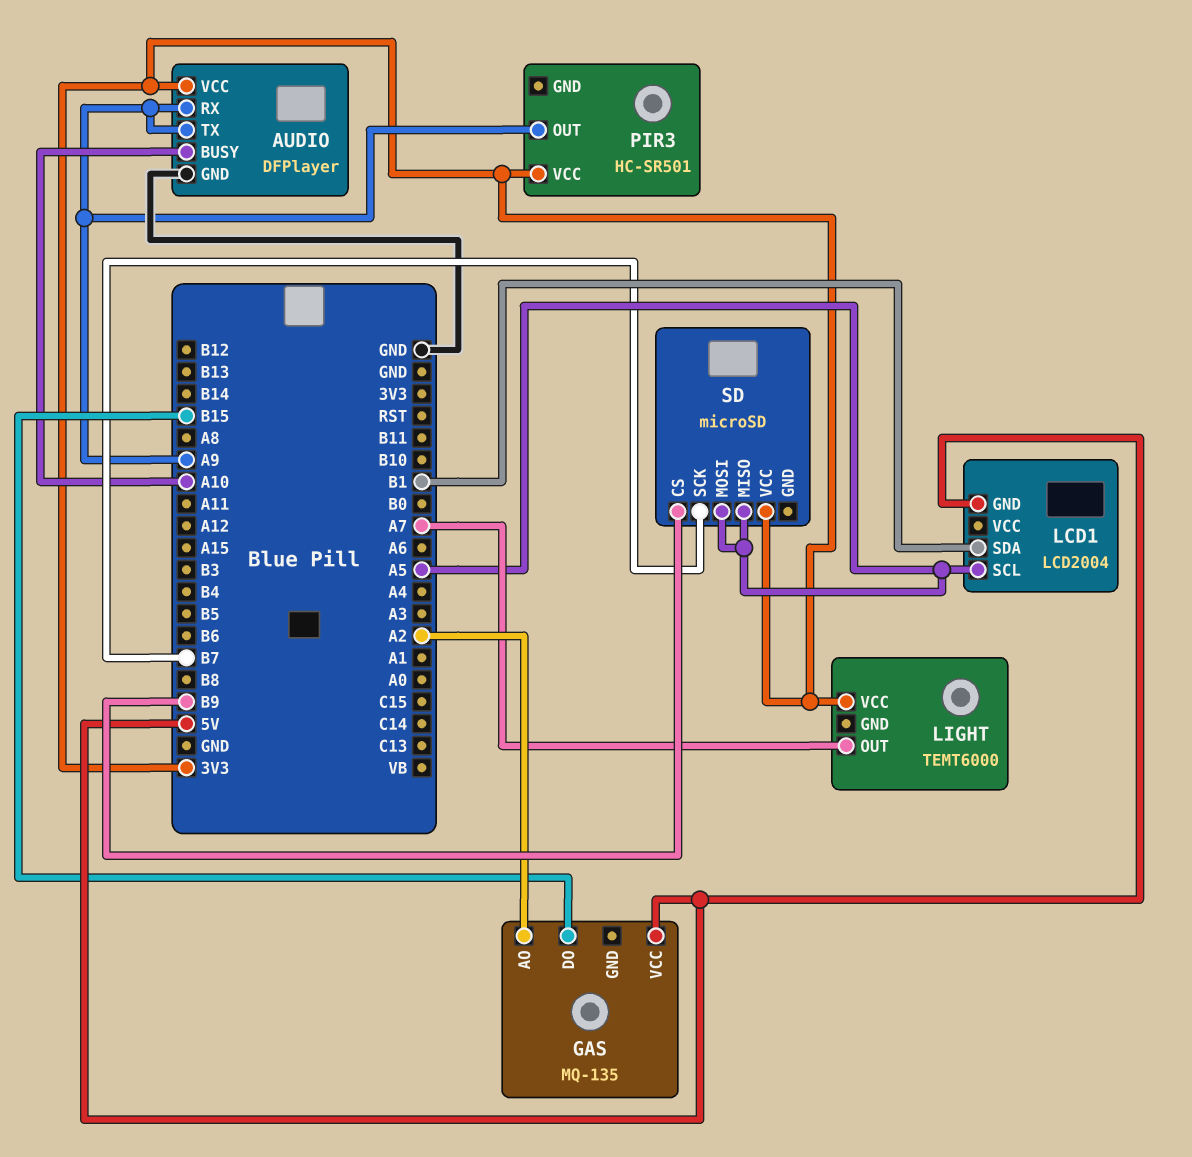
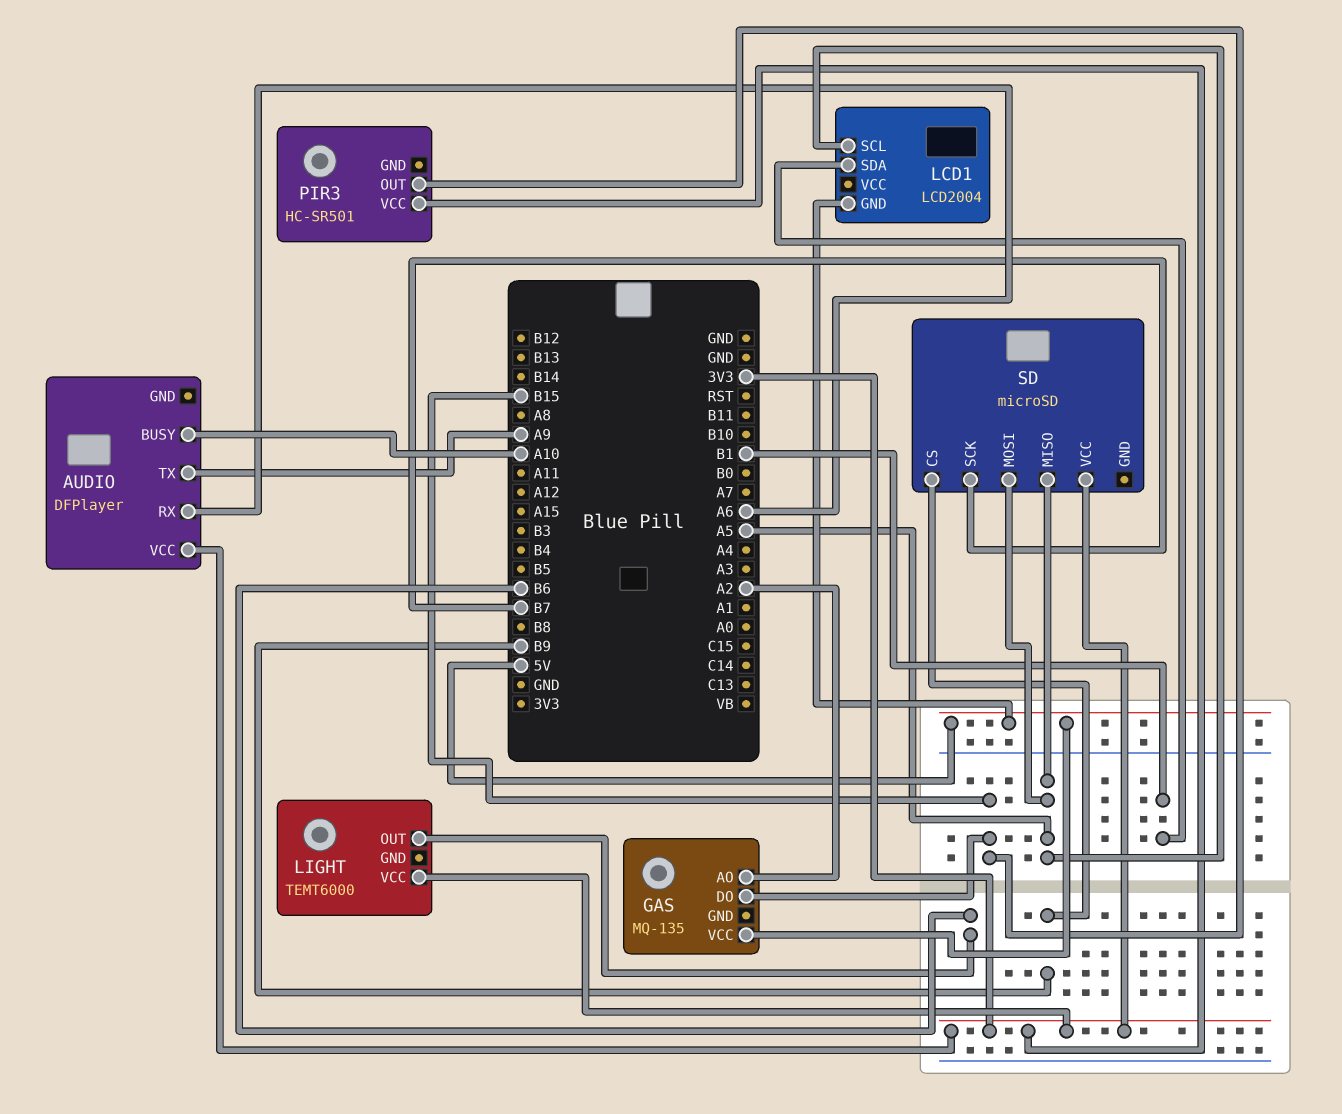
AUDIO pin GND: GND -> none
AUDIO pin RX: A9 -> A6
LIGHT pin OUT: A7 -> B6
PIR3 pin OUT: A9 -> B15

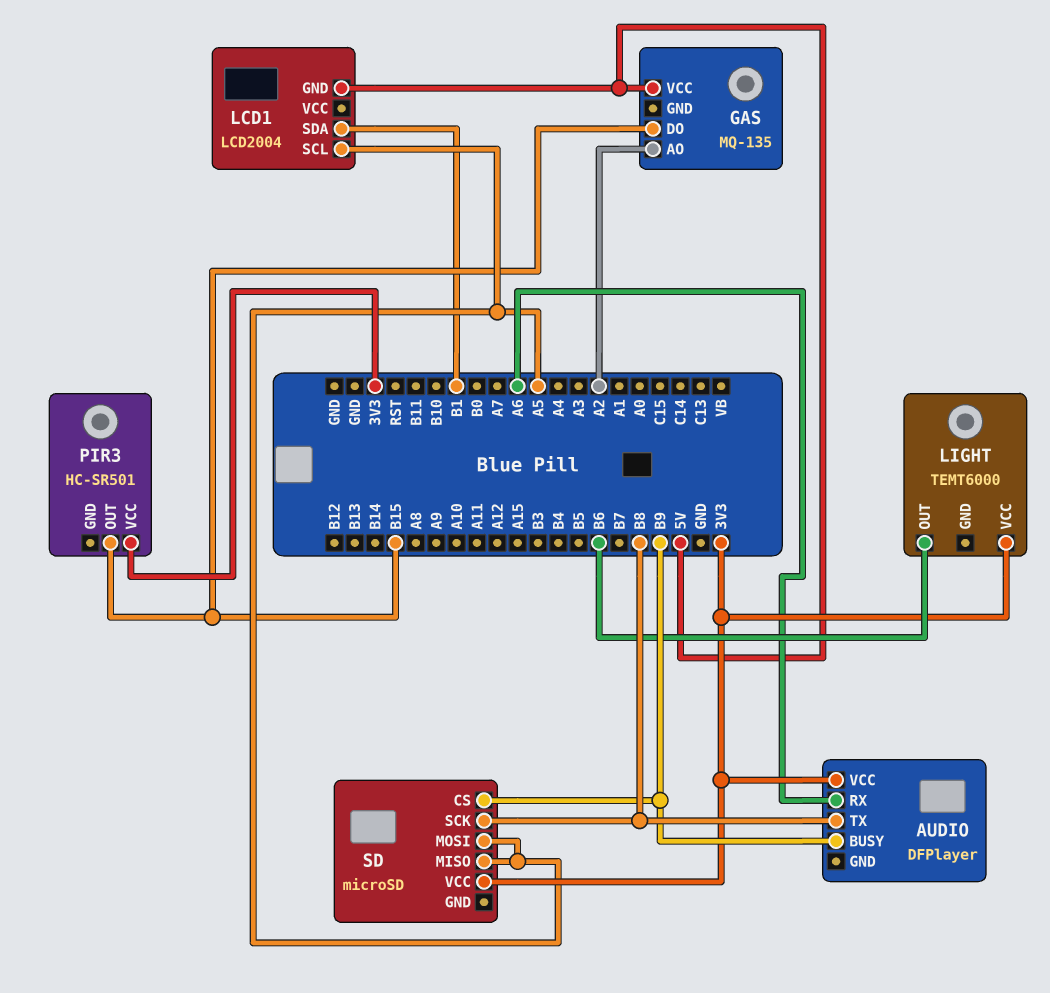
AUDIO pin BUSY: A10 -> B9
AUDIO pin TX: A9 -> B8
SD pin SCK: B7 -> B8

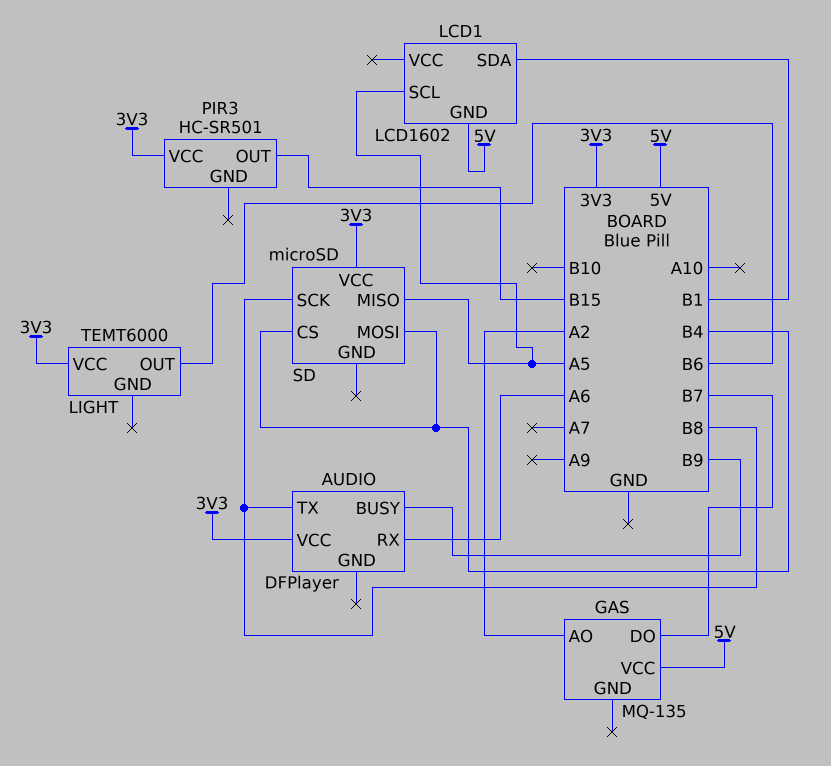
GAS pin DO: B15 -> B7
LCD1: LCD2004 -> LCD1602
SD pin CS: B9 -> B4
SD pin MOSI: A5 -> B4

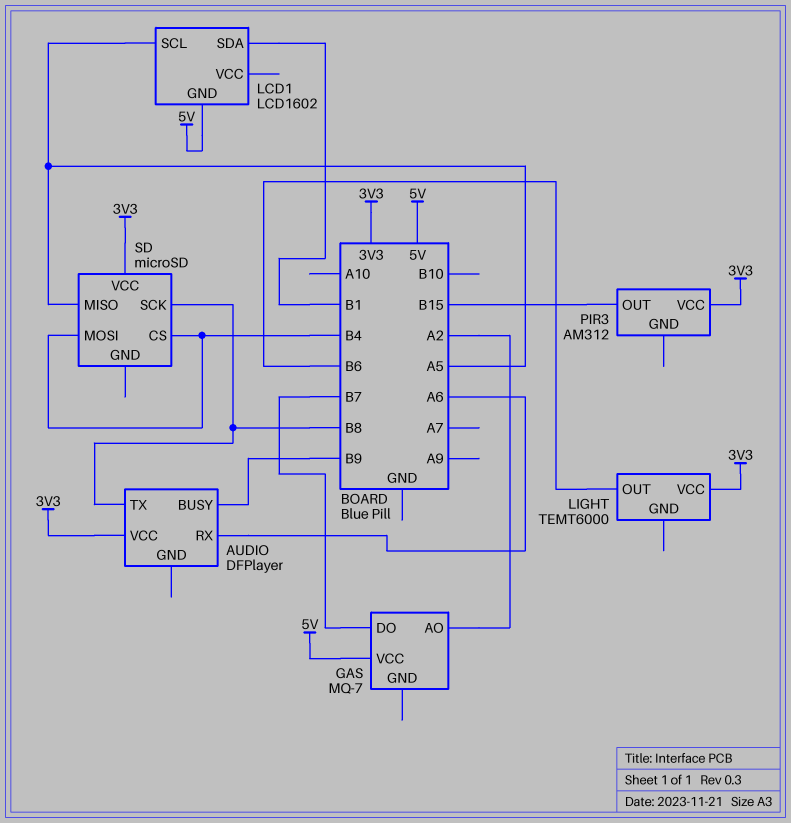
GAS: MQ-135 -> MQ-7
PIR3: HC-SR501 -> AM312

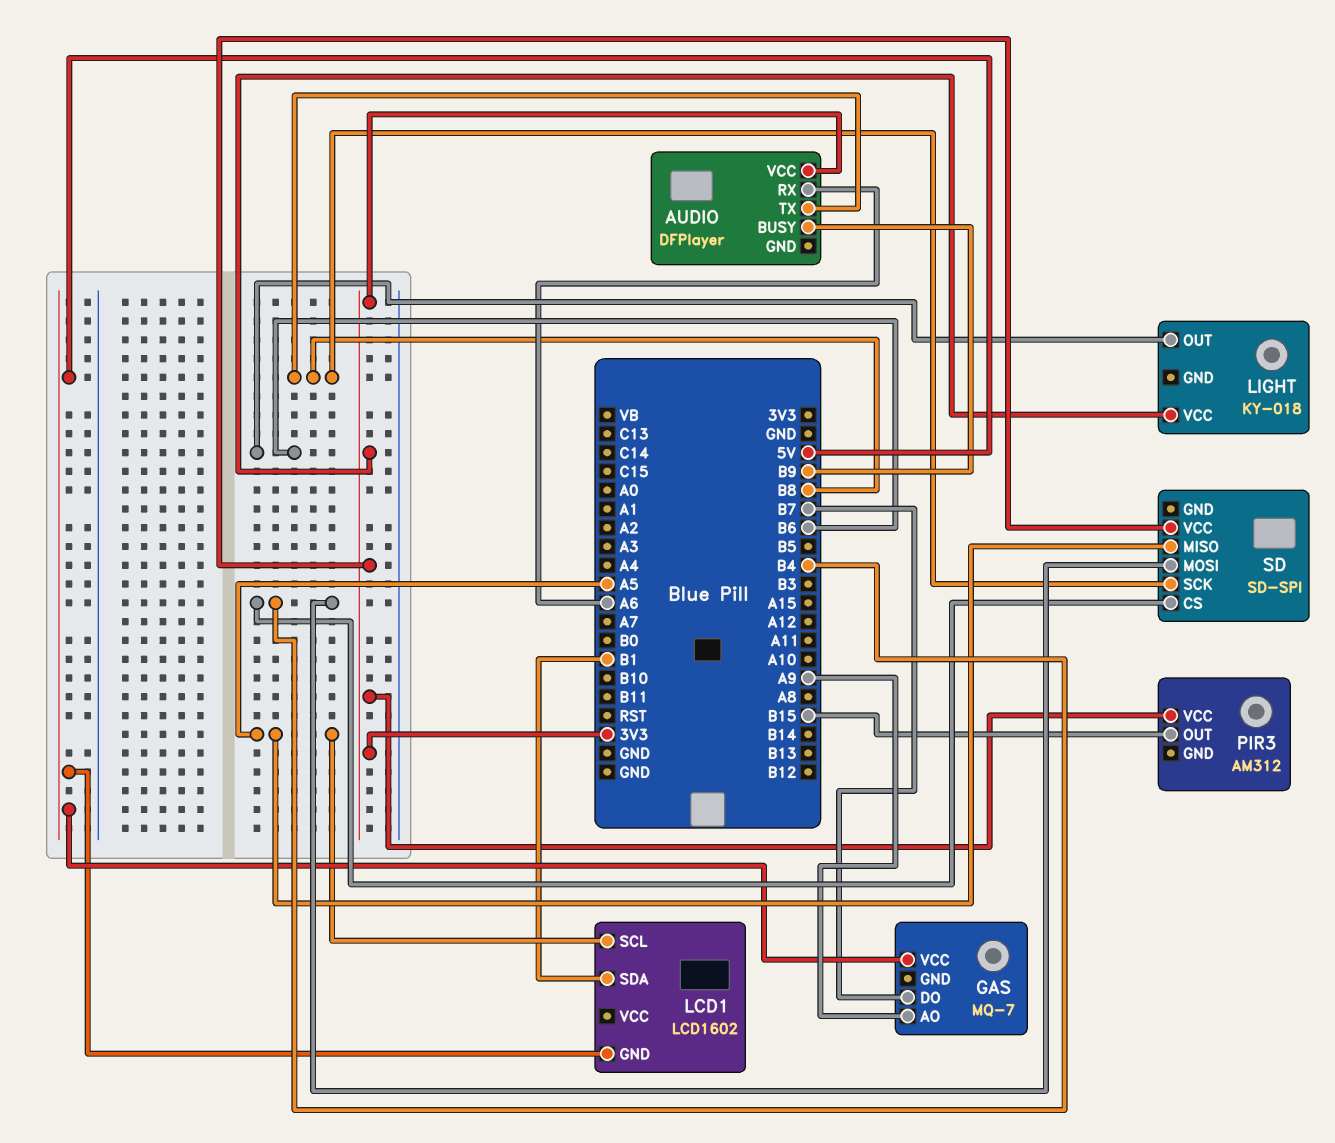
GAS pin AO: A2 -> A9
LIGHT: TEMT6000 -> KY-018
SD: microSD -> SD-SPI

